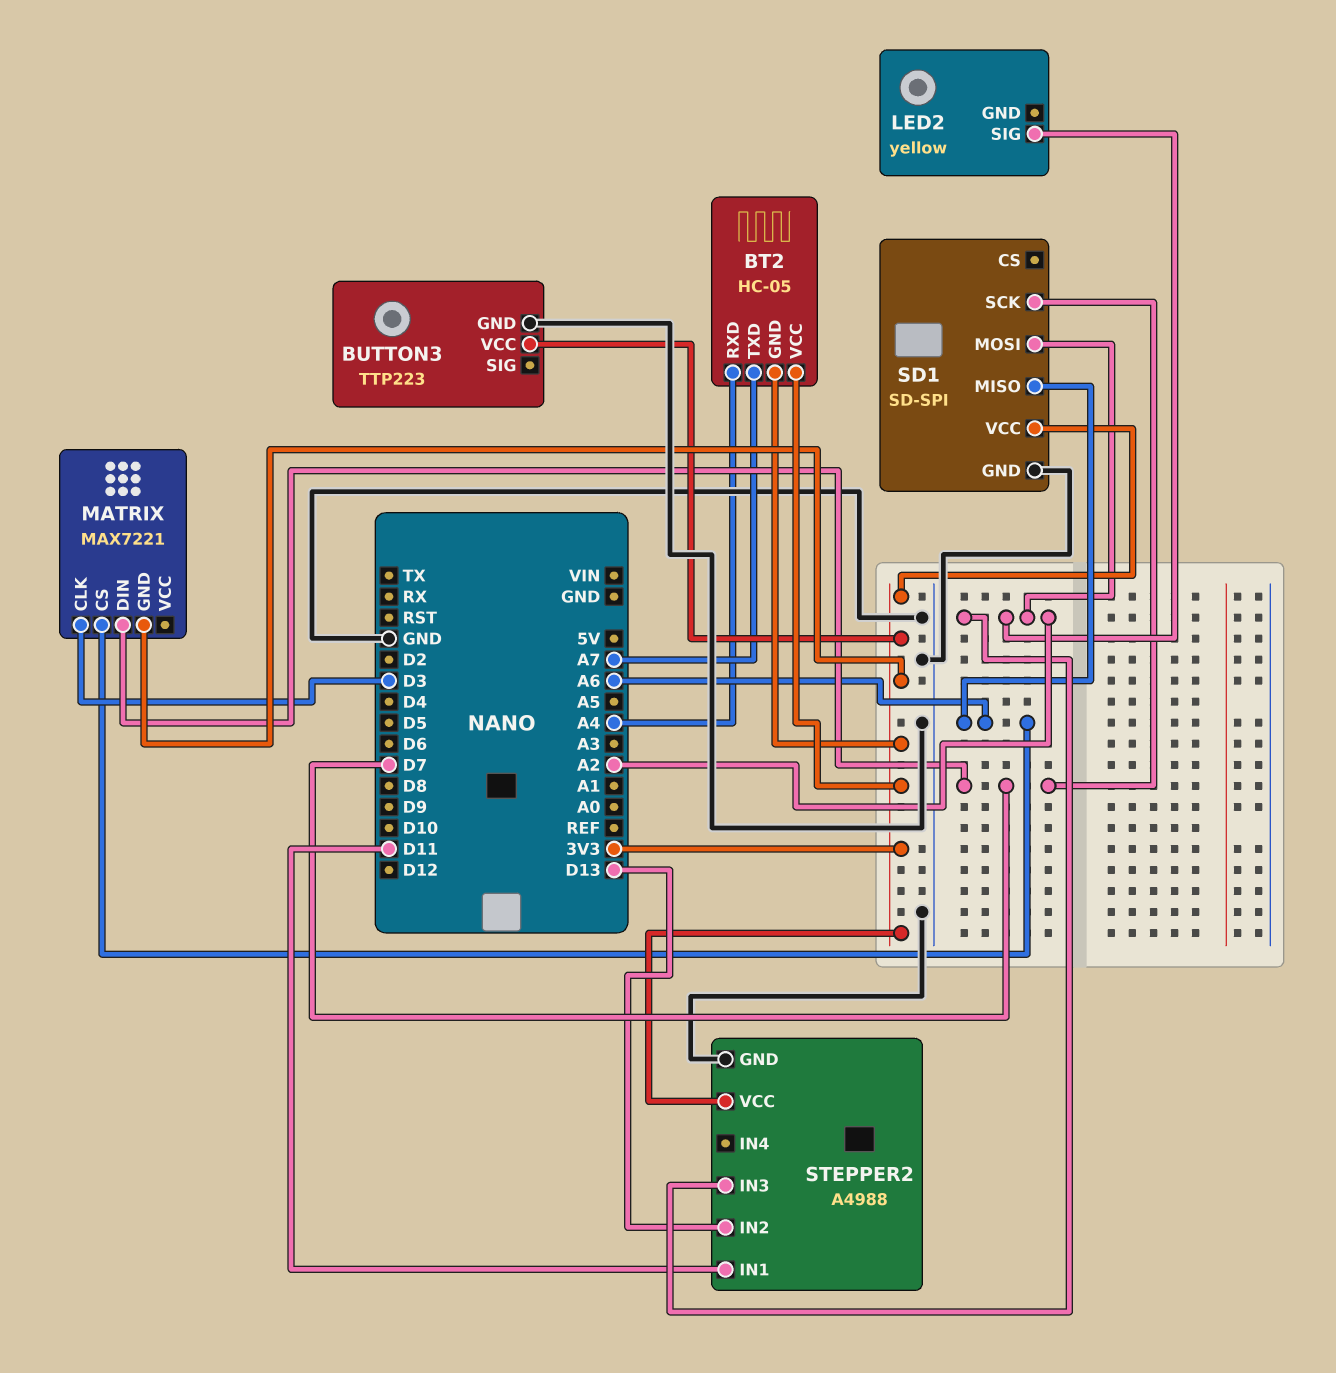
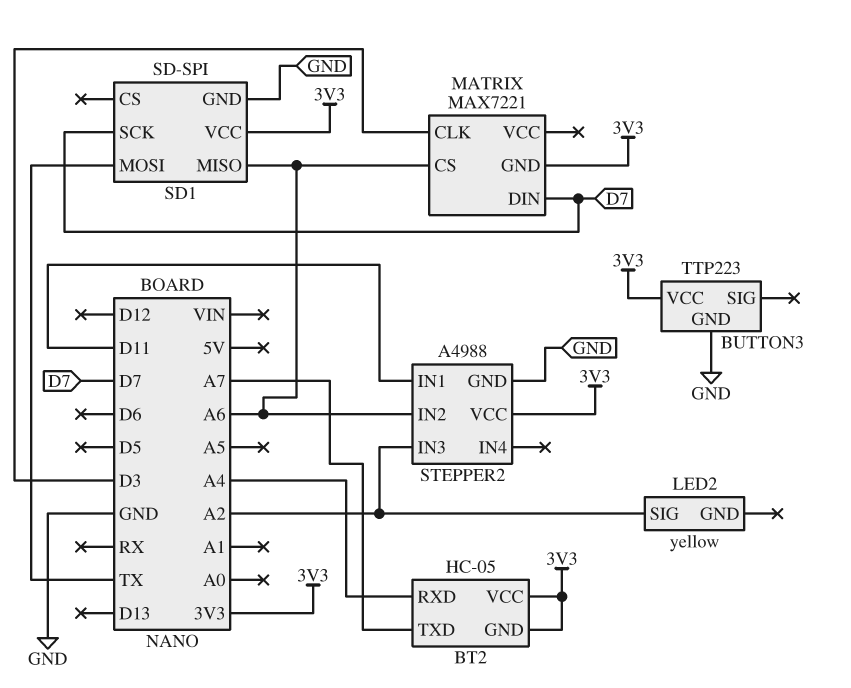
SD1 pin MOSI: A2 -> TX
STEPPER2 pin IN2: D13 -> A6

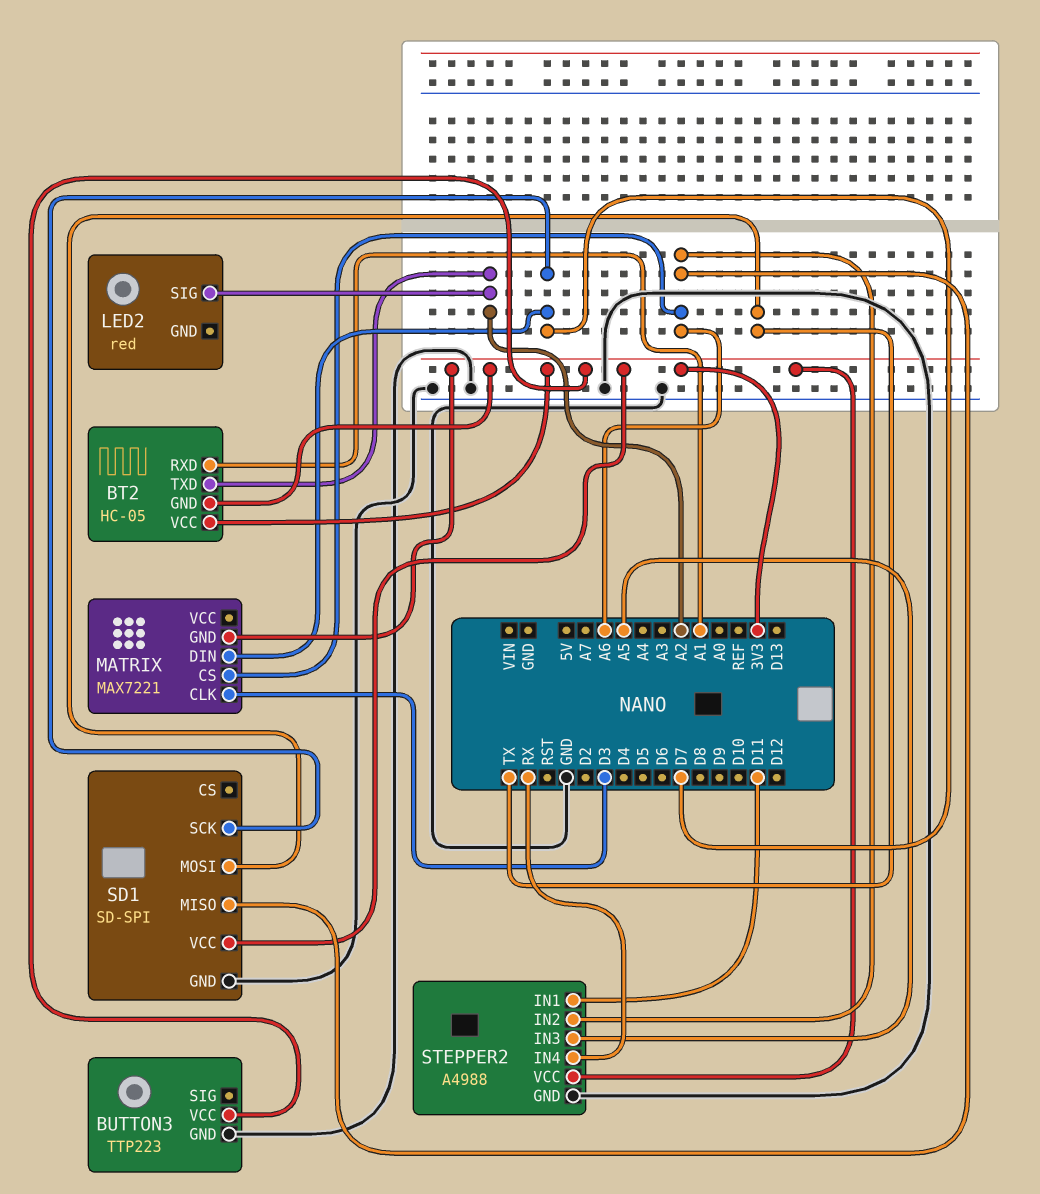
BT2 pin RXD: A4 -> A1
BT2 pin TXD: A7 -> A2
LED2: yellow -> red
STEPPER2 pin IN3: A2 -> A5
STEPPER2 pin IN4: none -> RX

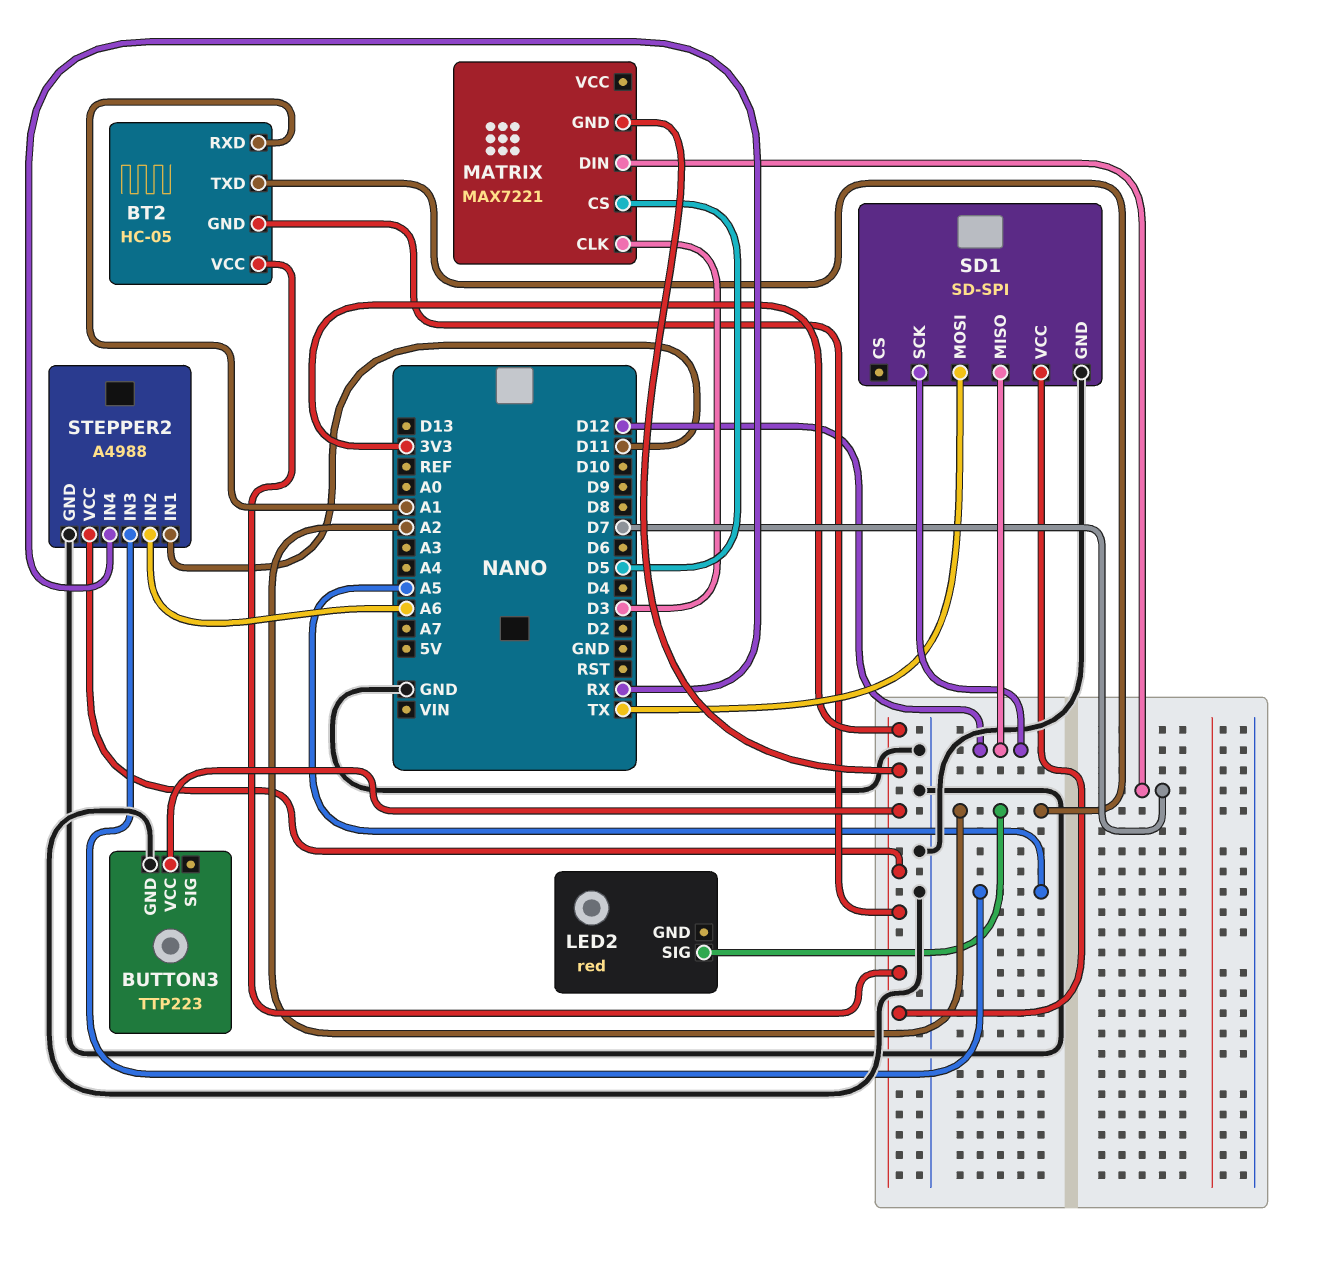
MATRIX pin CS: A6 -> D5
SD1 pin MISO: A6 -> D12
SD1 pin SCK: D7 -> D12

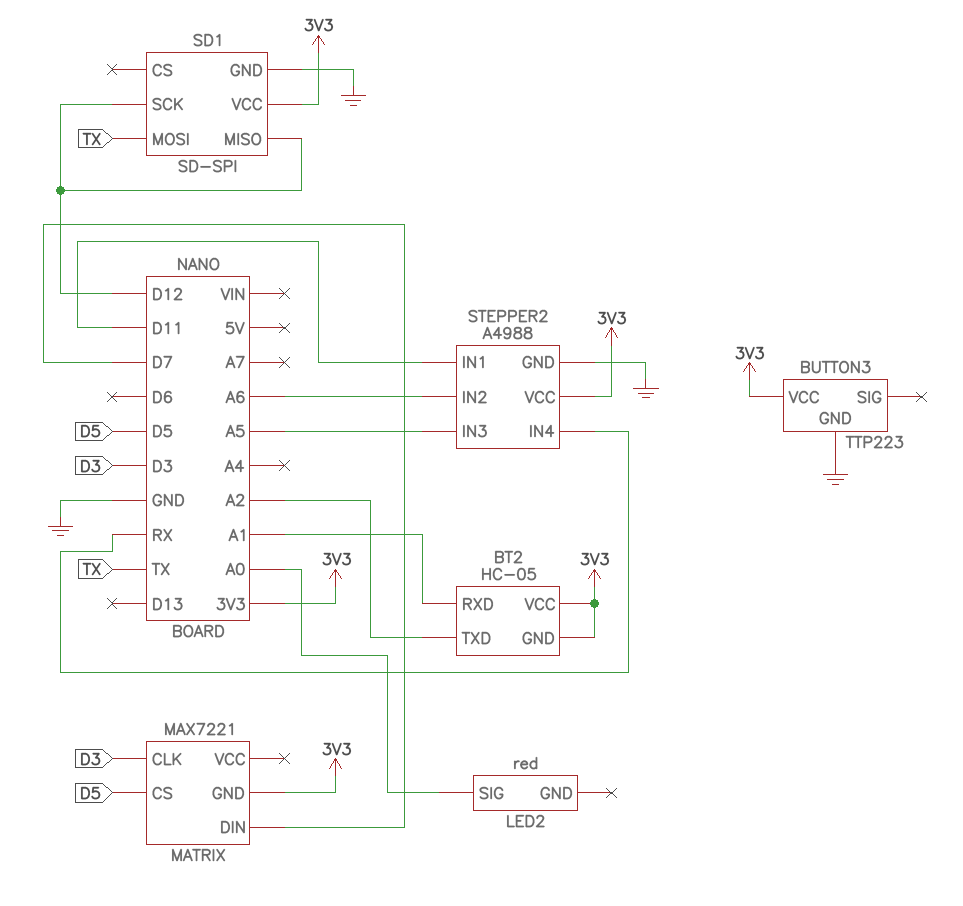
LED2 pin SIG: A2 -> A0

